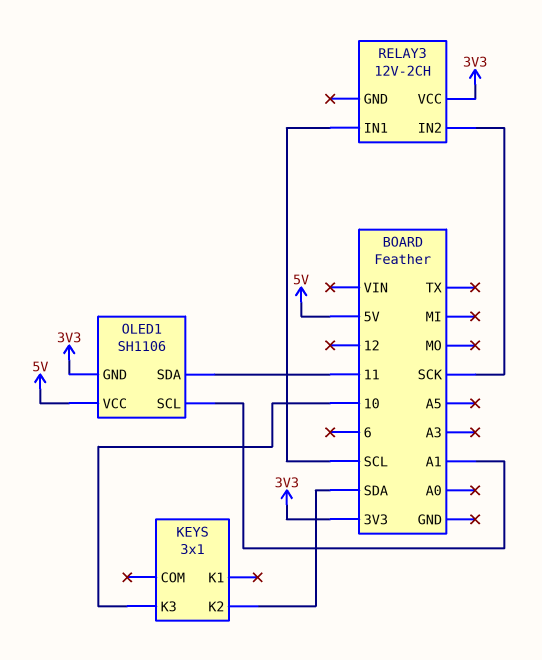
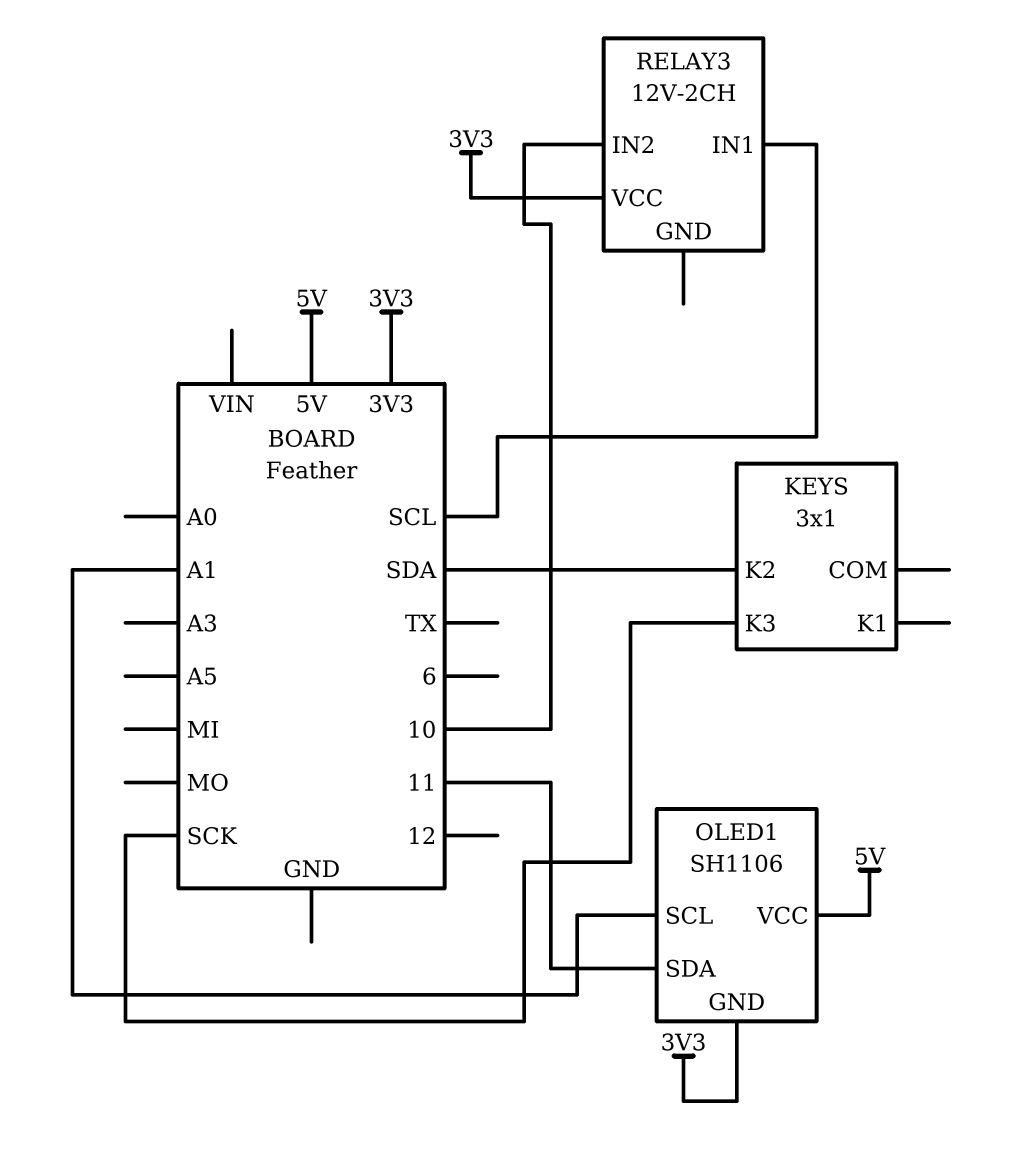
KEYS pin K3: 10 -> SCK
RELAY3 pin IN2: SCK -> 10

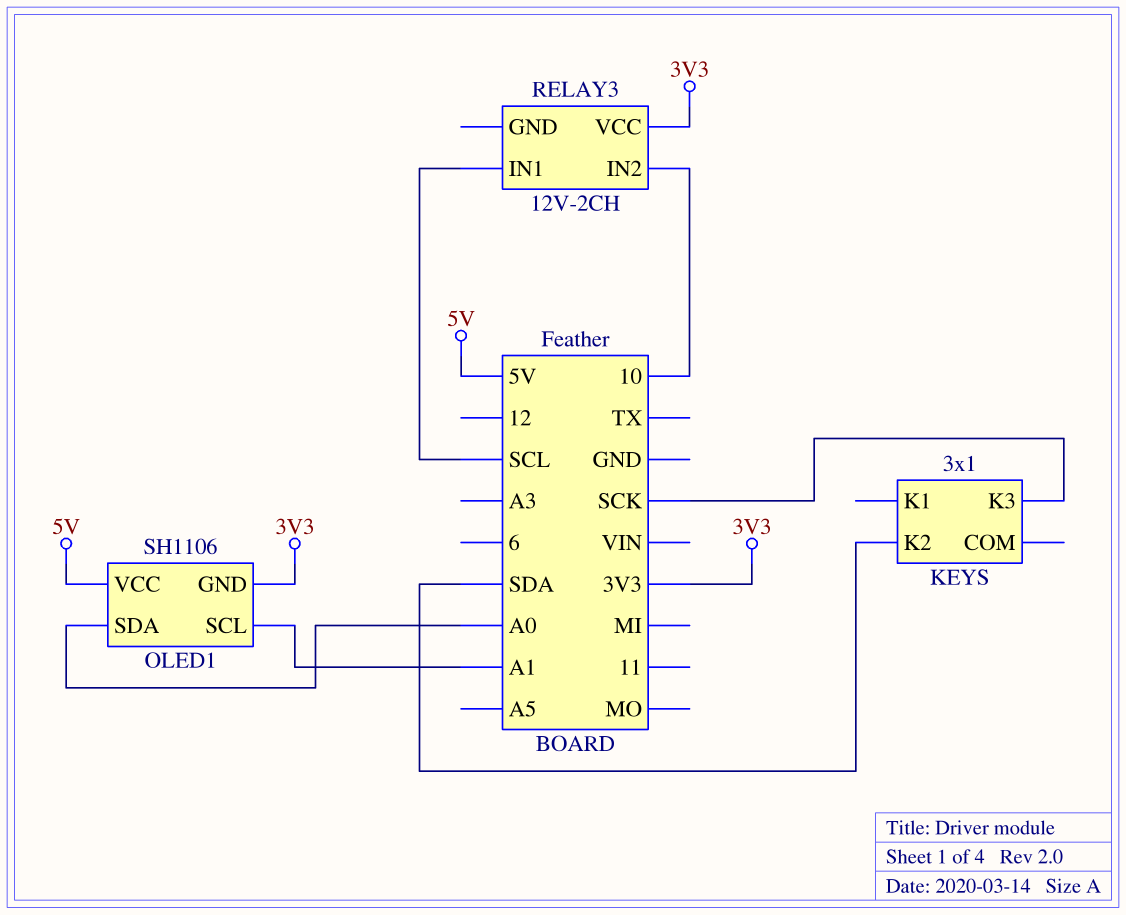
OLED1 pin SDA: 11 -> A0

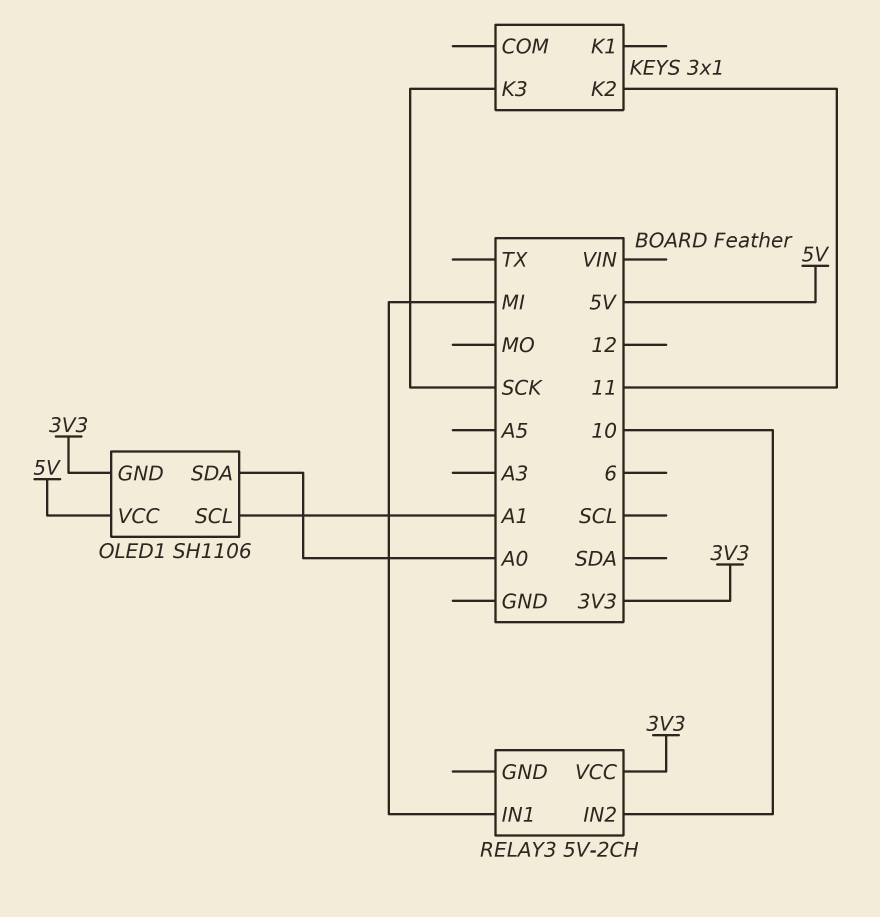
KEYS pin K2: SDA -> 11
RELAY3: 12V-2CH -> 5V-2CH
RELAY3 pin IN1: SCL -> MI

